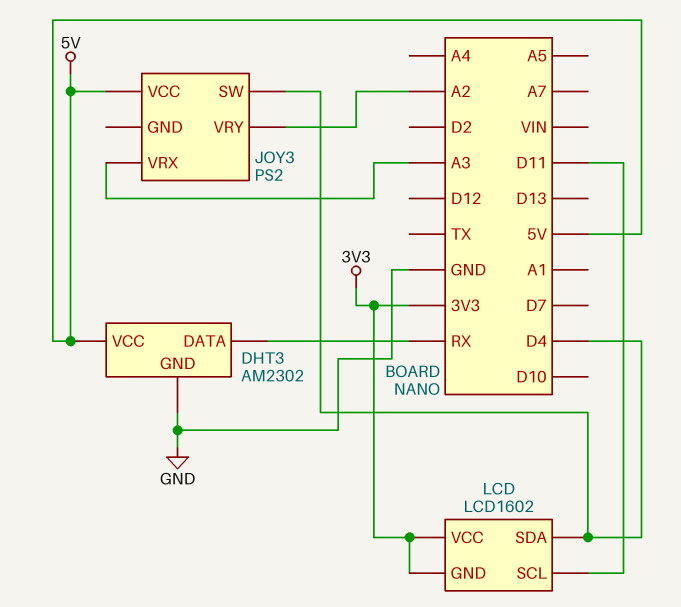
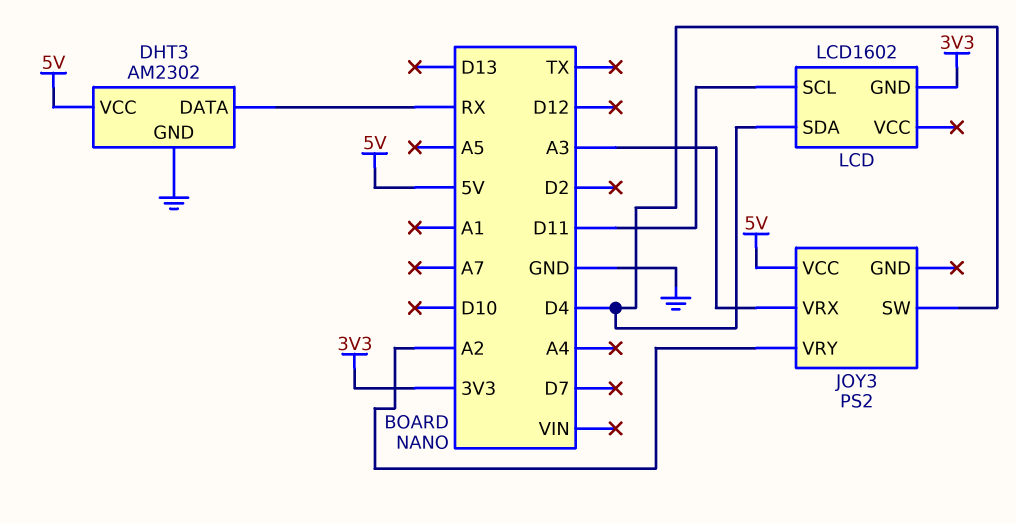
LCD pin VCC: 3V3 -> none

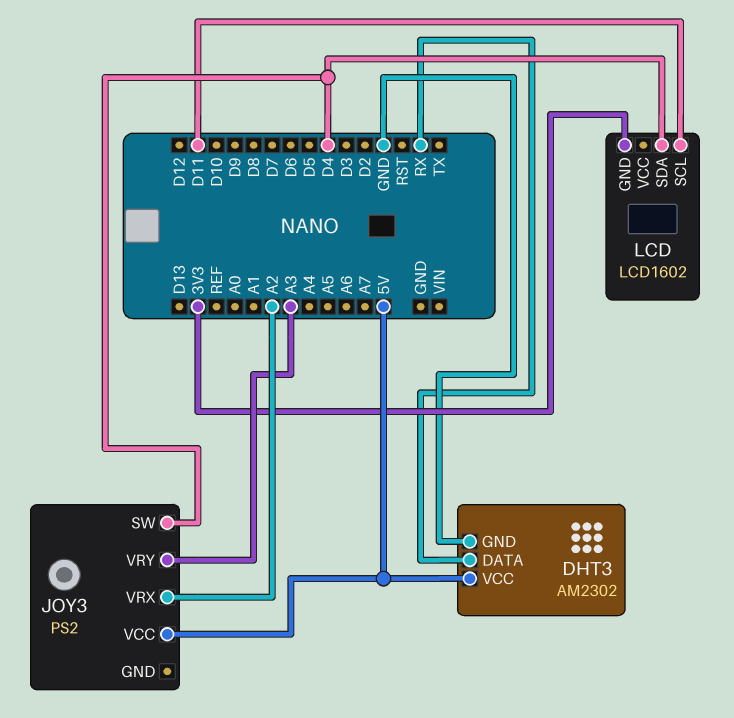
JOY3 pin VRX: A3 -> A2
JOY3 pin VRY: A2 -> A3

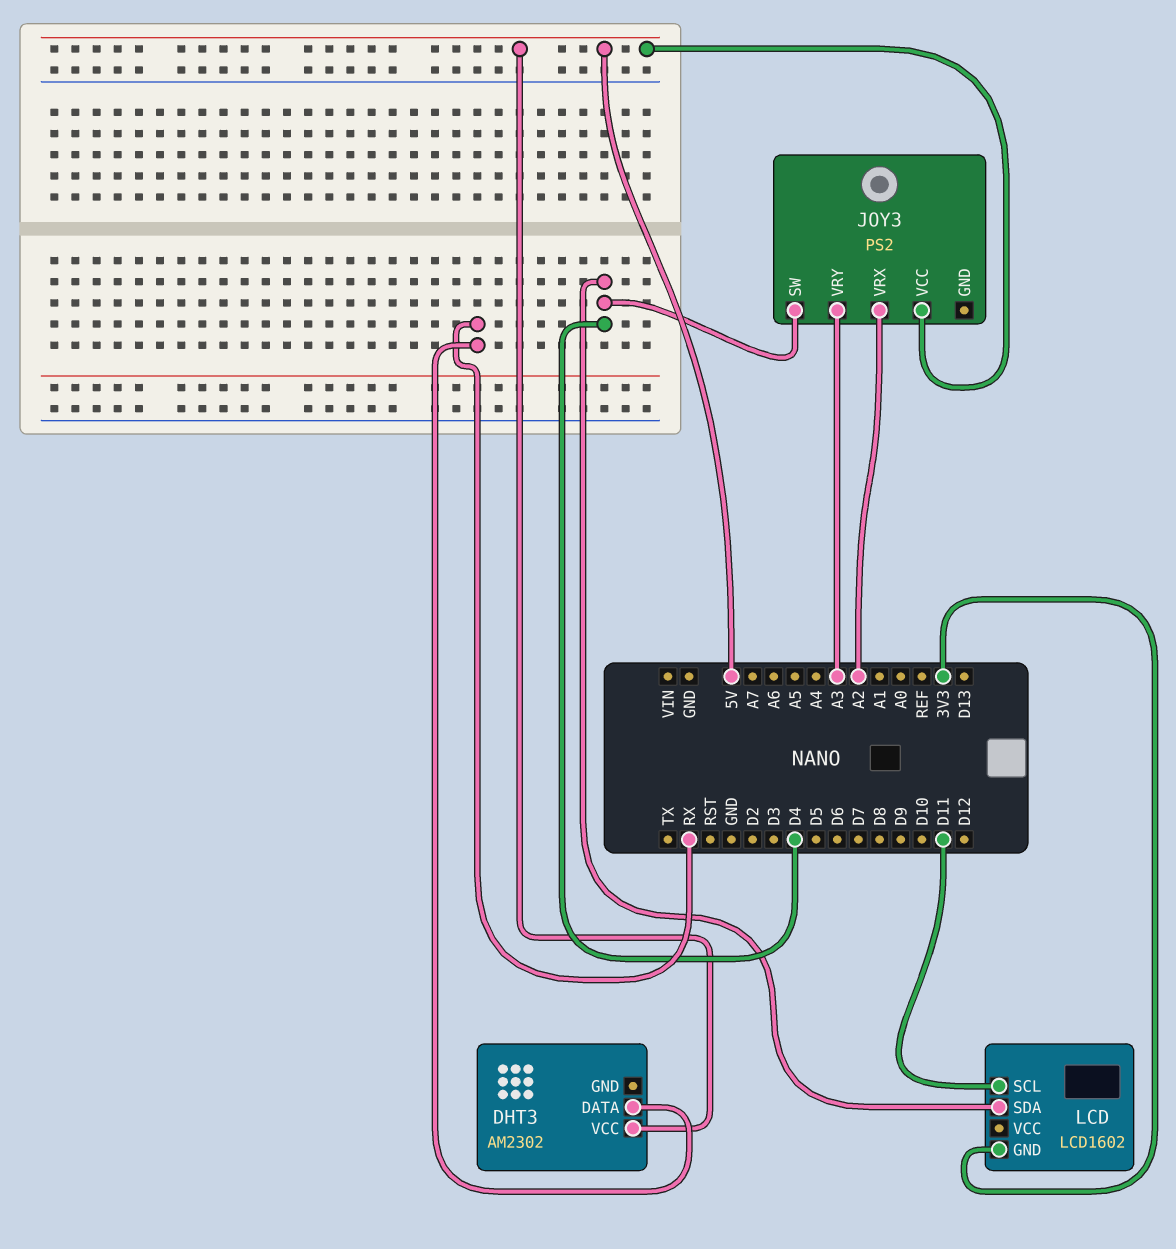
DHT3 pin GND: GND -> none

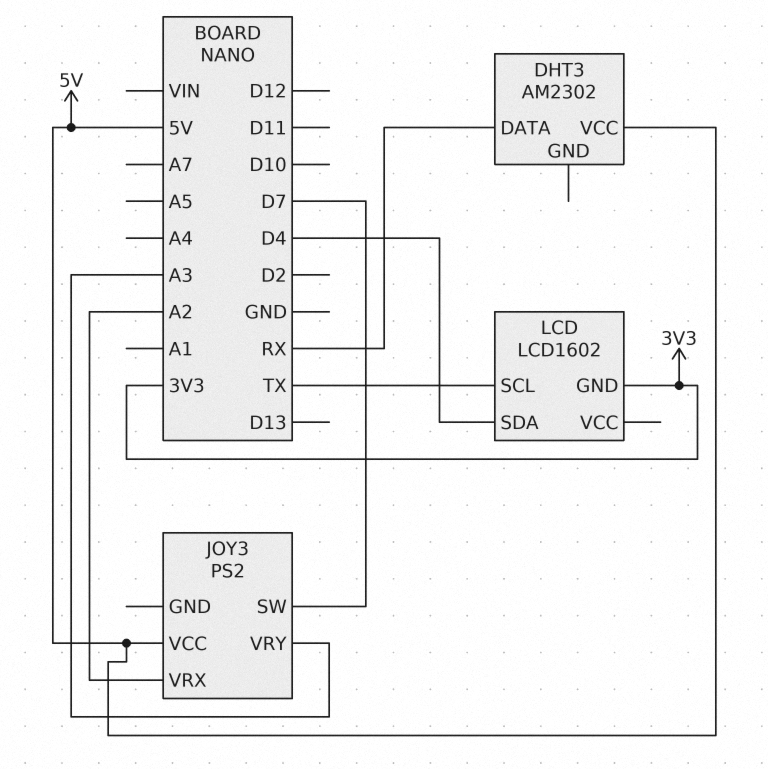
JOY3 pin SW: D4 -> D7
LCD pin SCL: D11 -> TX

